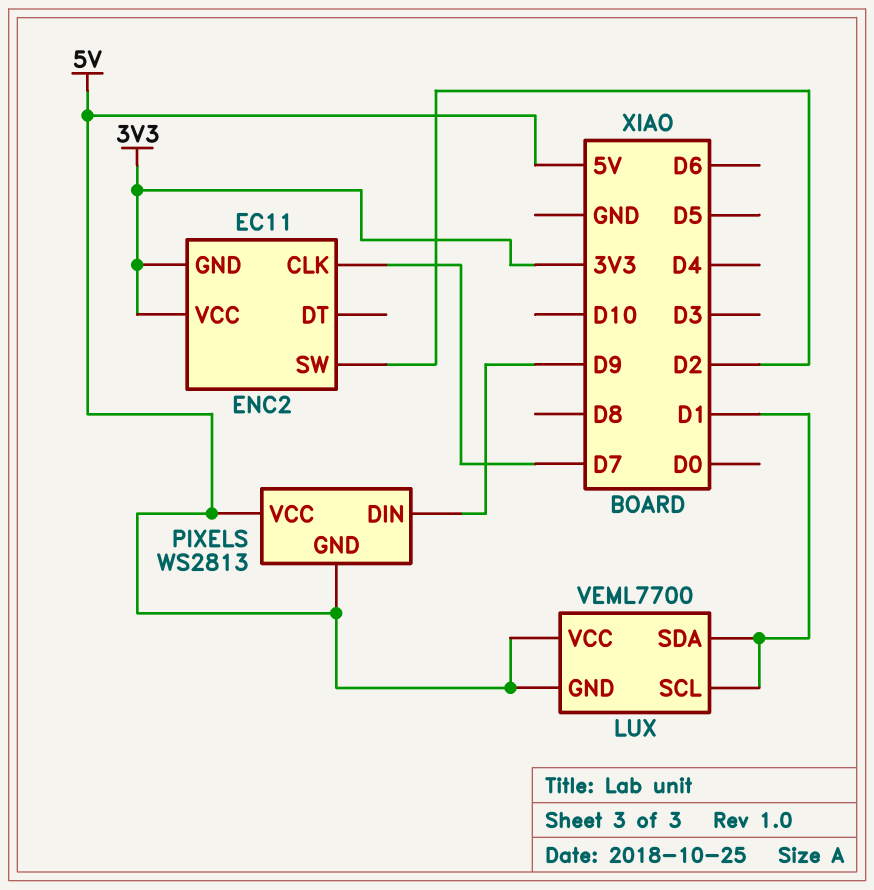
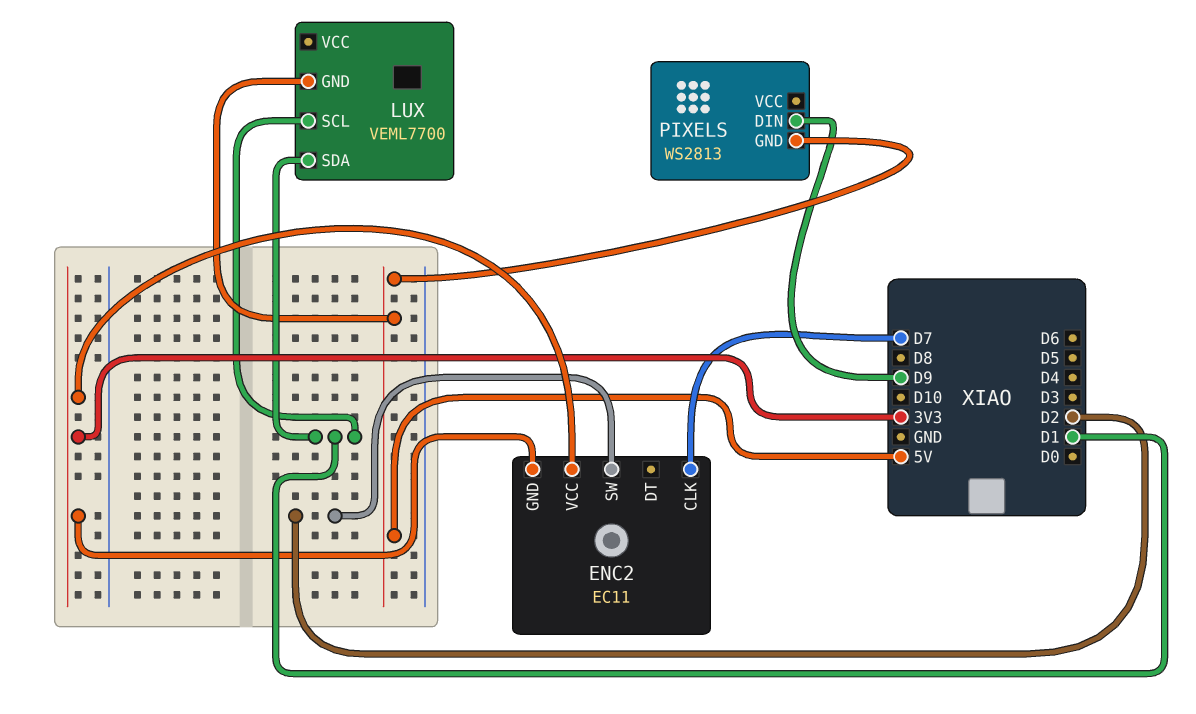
LUX pin VCC: 5V -> none
PIXELS pin VCC: 5V -> none

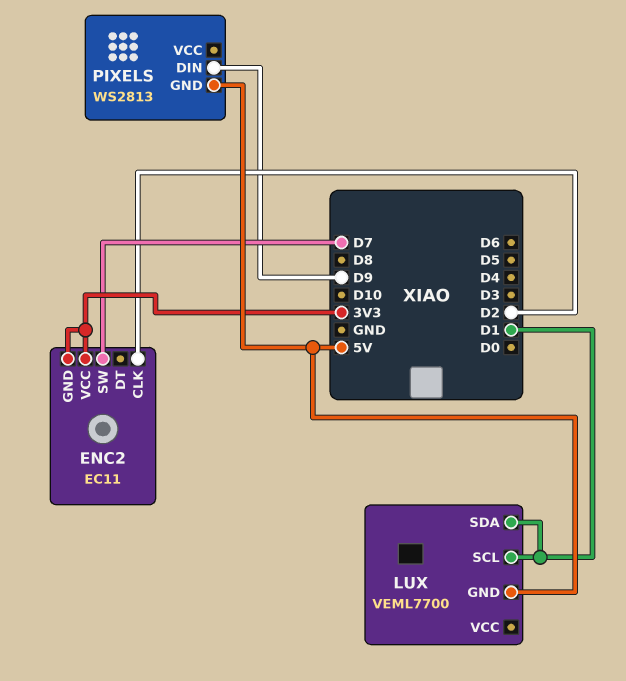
ENC2 pin CLK: D7 -> D2
ENC2 pin SW: D2 -> D7

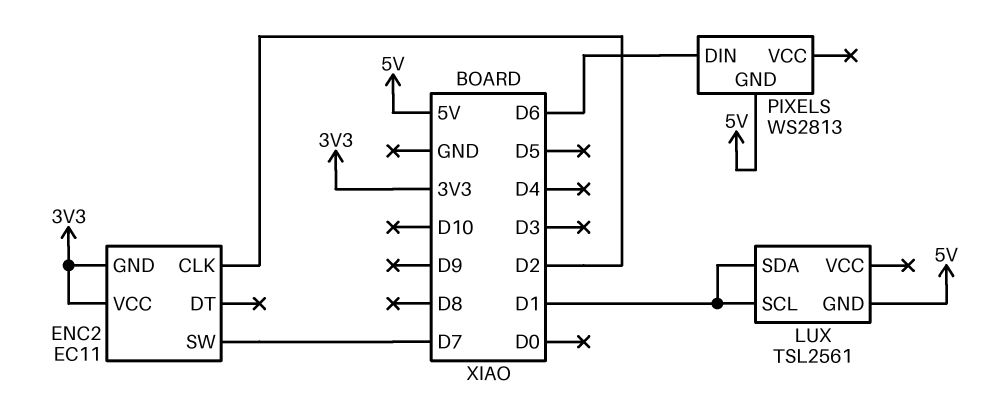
LUX: VEML7700 -> TSL2561
PIXELS pin DIN: D9 -> D6

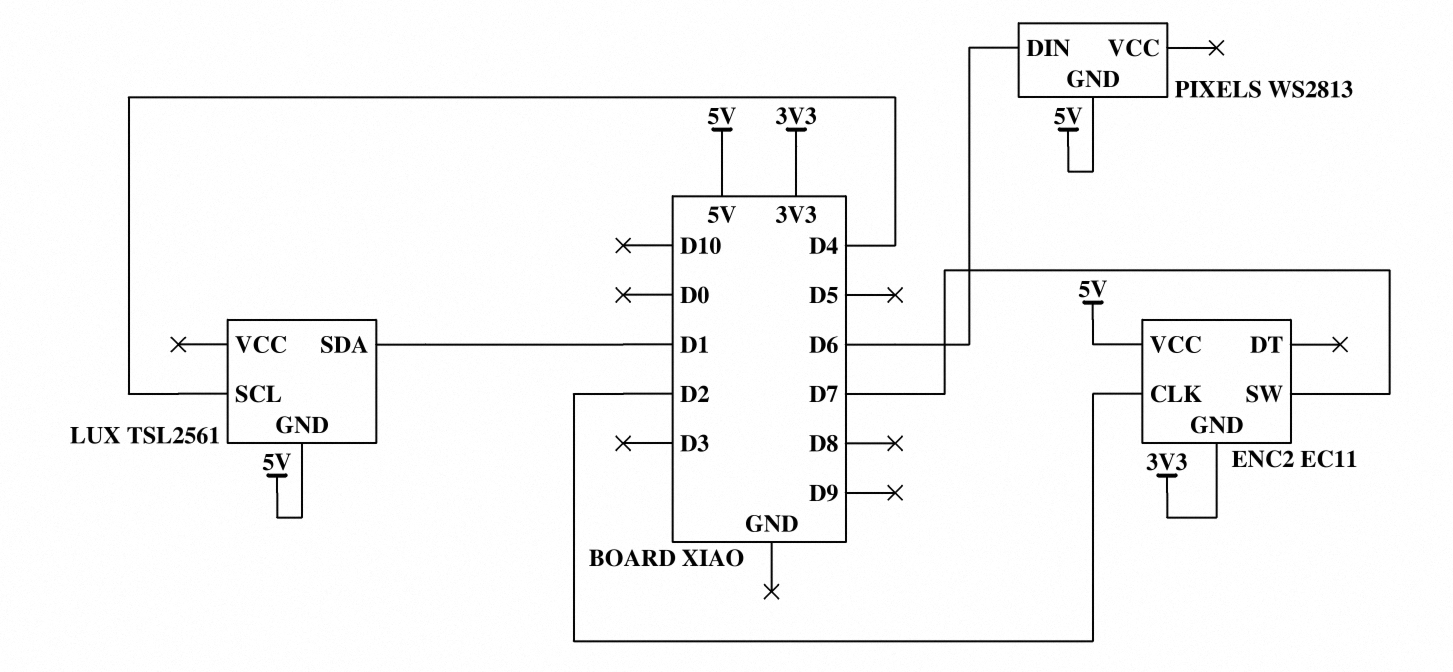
ENC2 pin VCC: 3V3 -> 5V
LUX pin SCL: D1 -> D4

